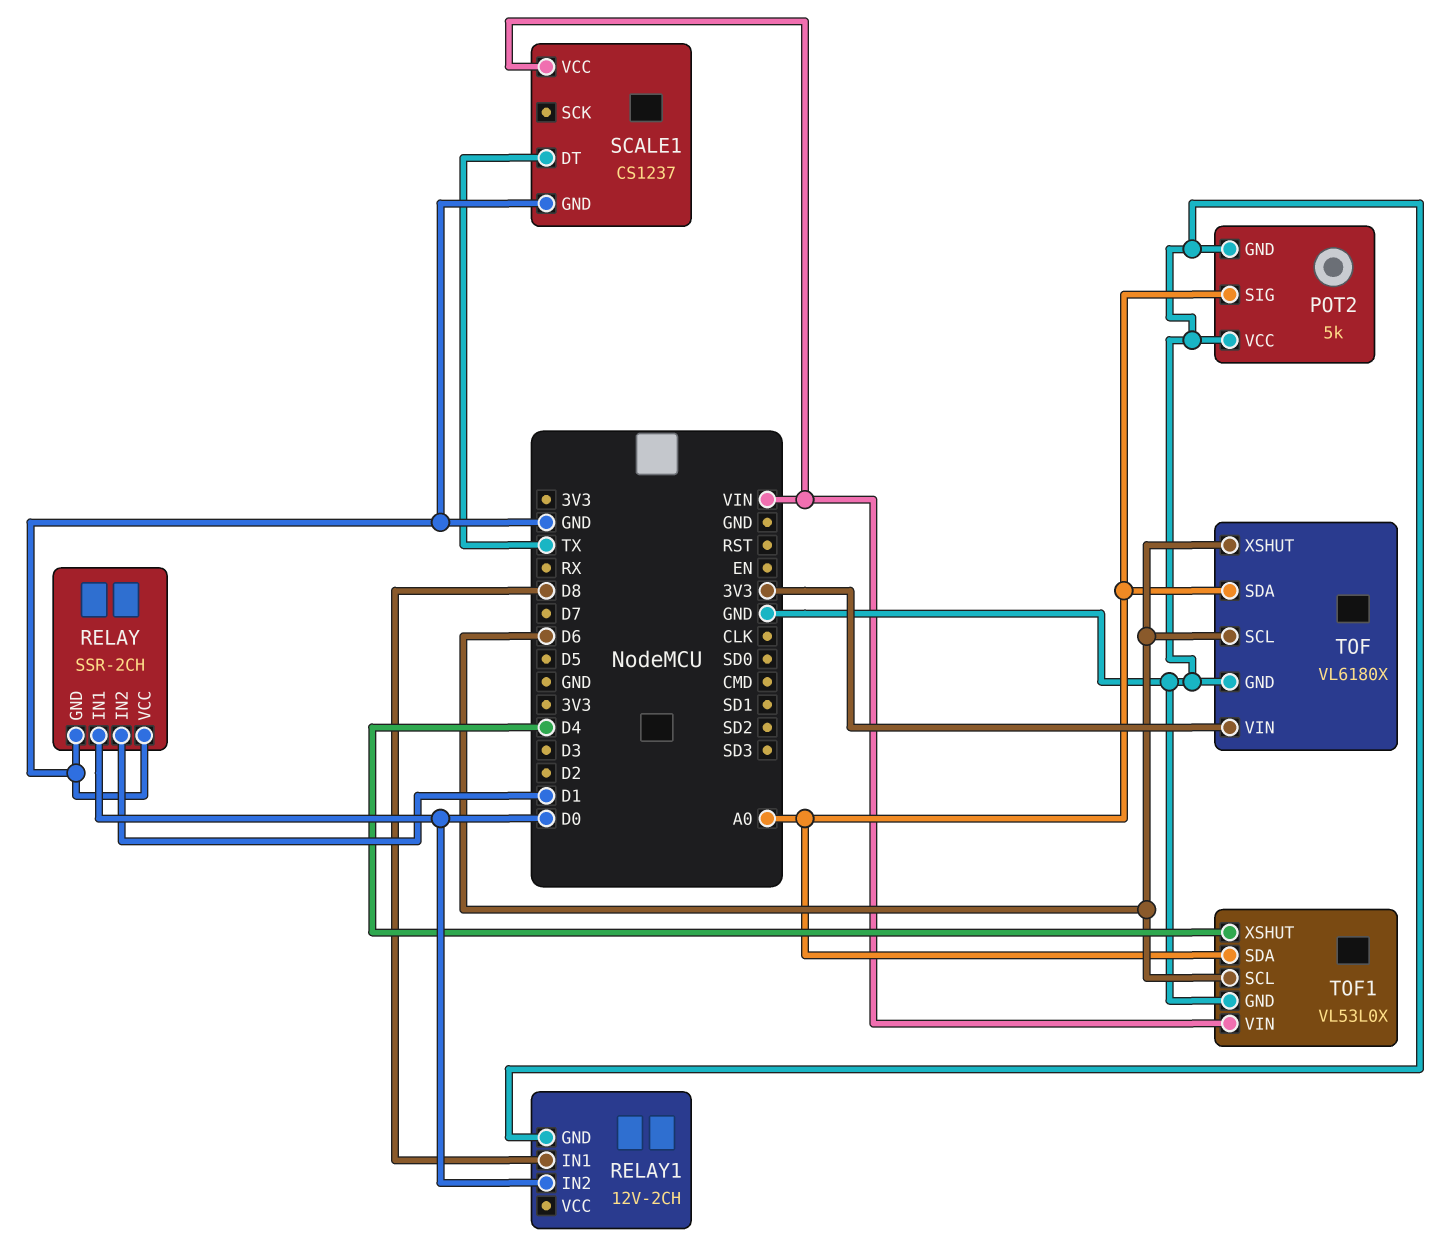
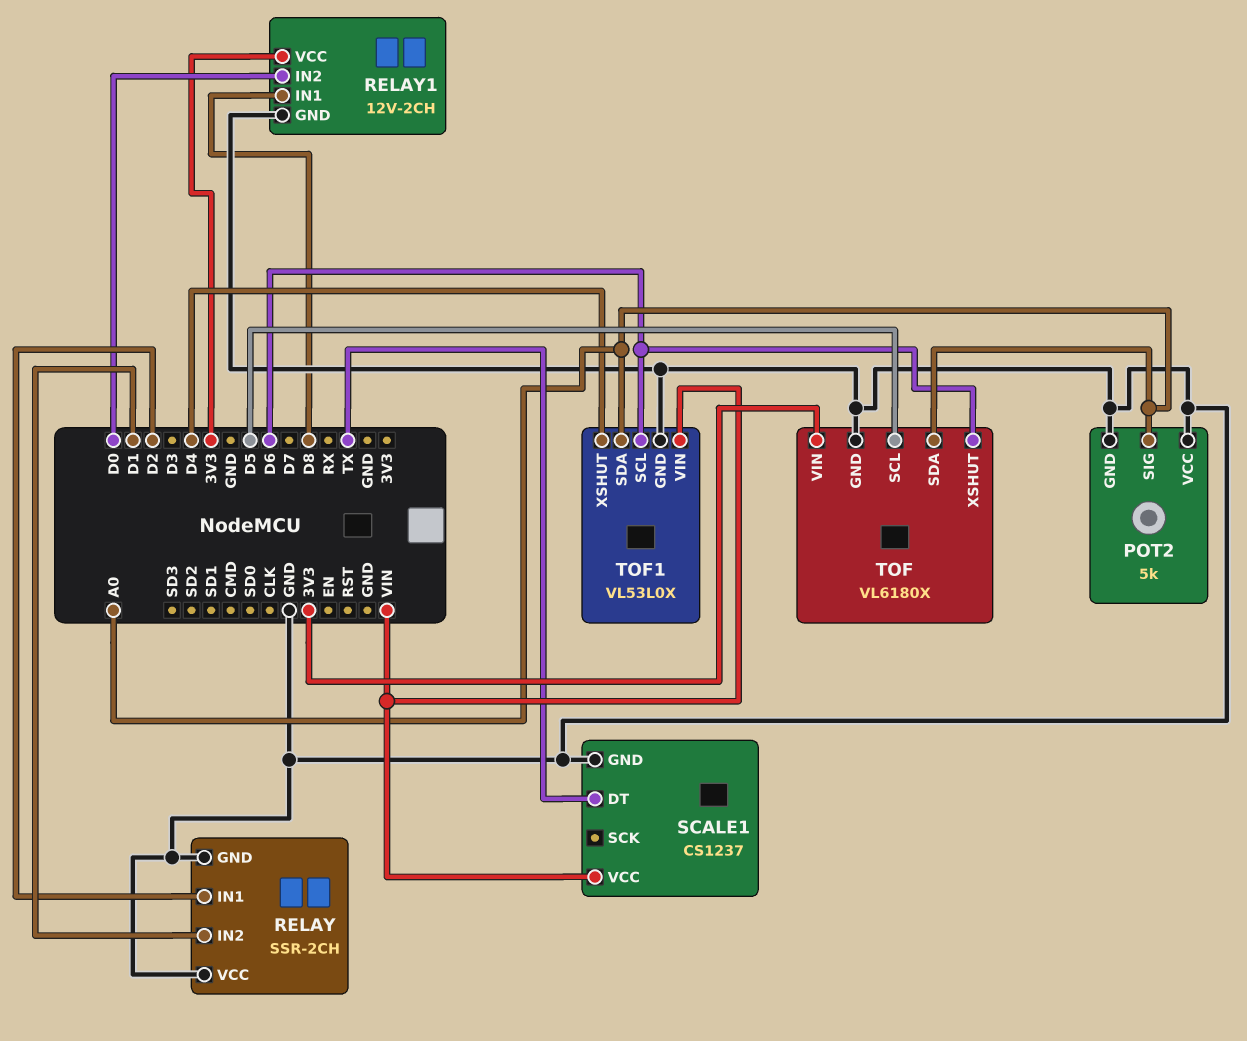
RELAY pin IN1: D0 -> D2
RELAY1 pin VCC: none -> 3V3
TOF pin SCL: D6 -> D5

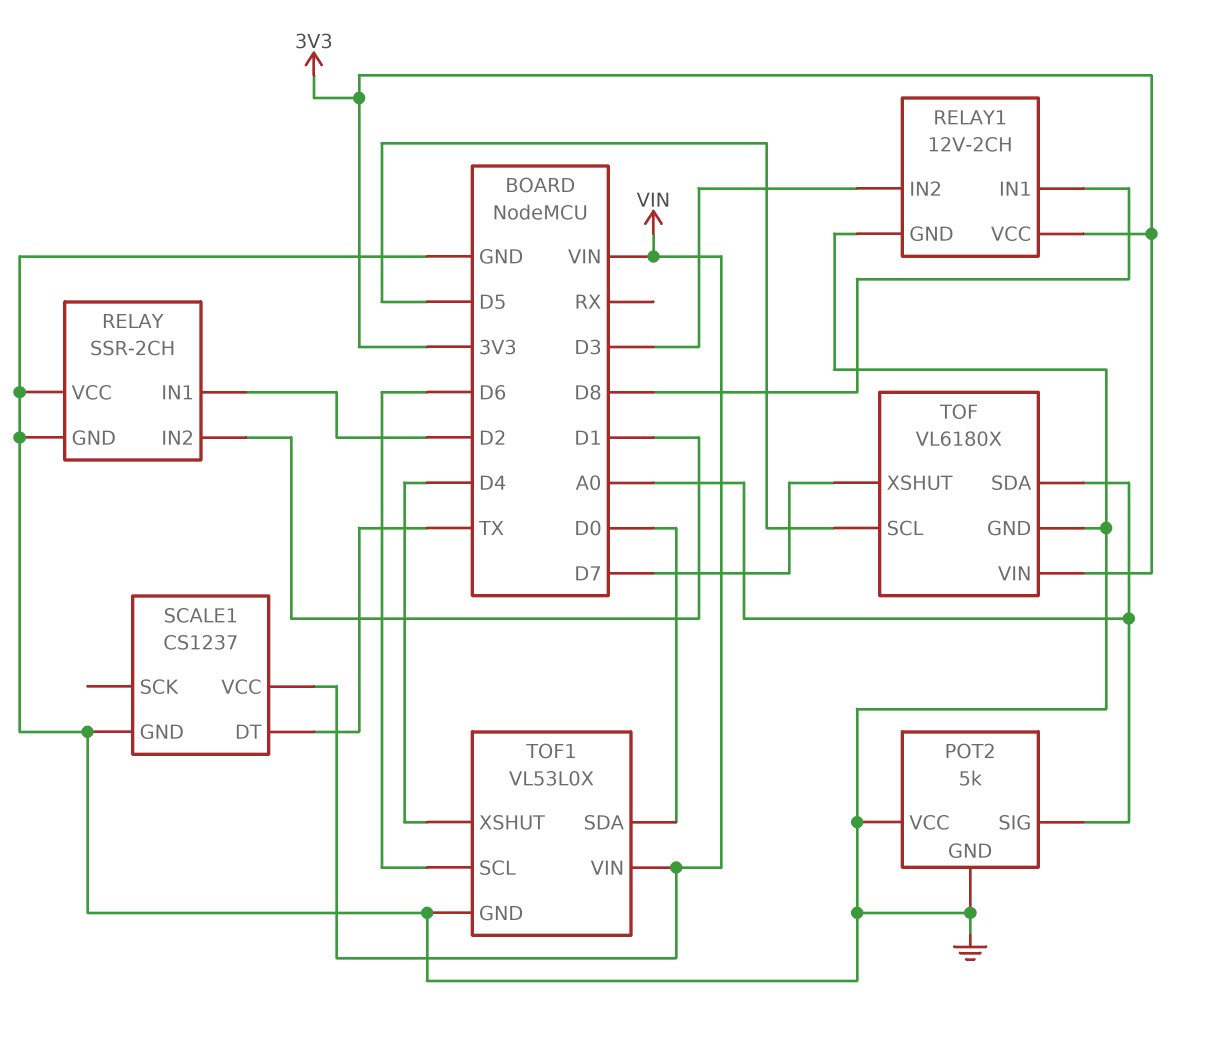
RELAY1 pin IN2: D0 -> D3
TOF pin XSHUT: D6 -> D7
TOF1 pin SDA: A0 -> D0

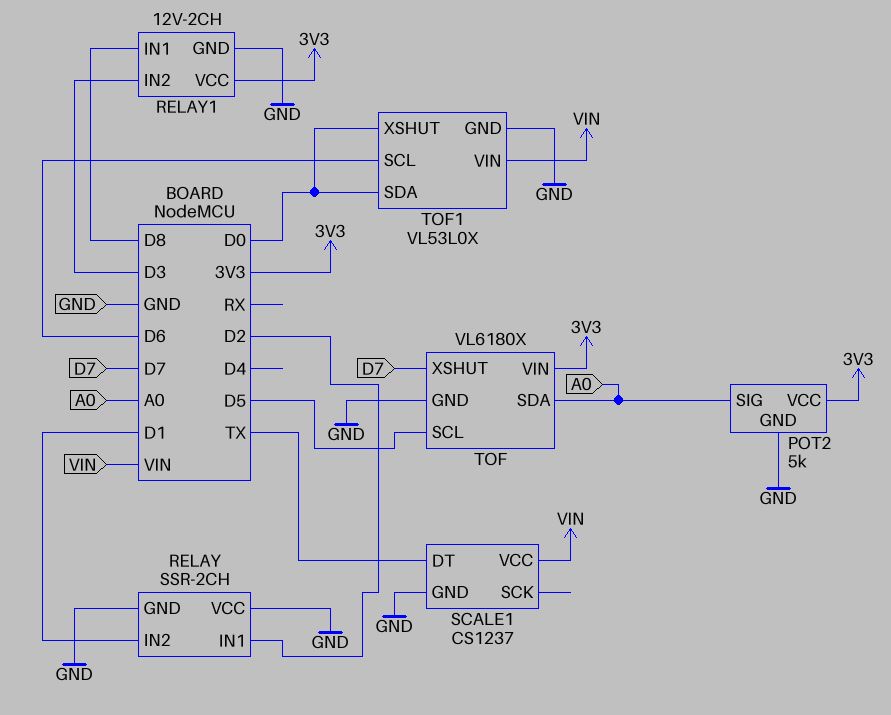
POT2 pin VCC: GND -> 3V3
TOF1 pin XSHUT: D4 -> D0

